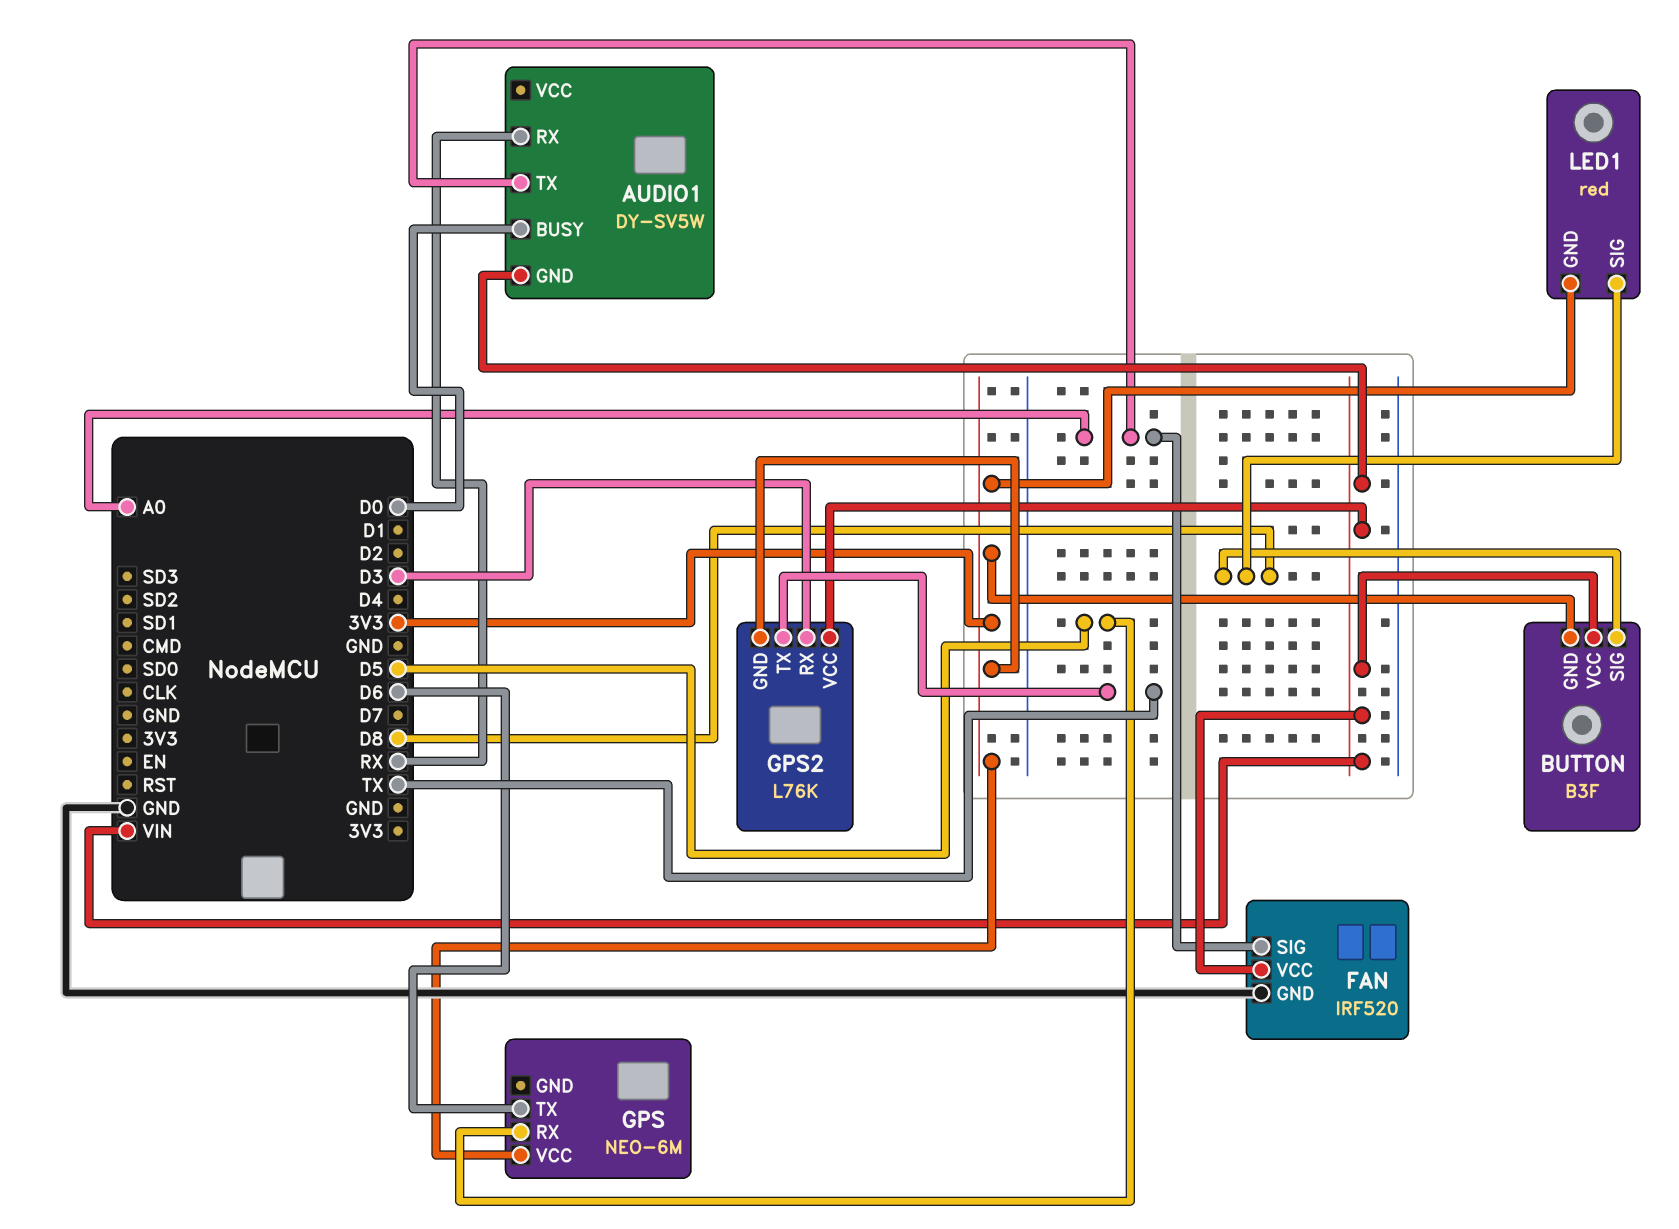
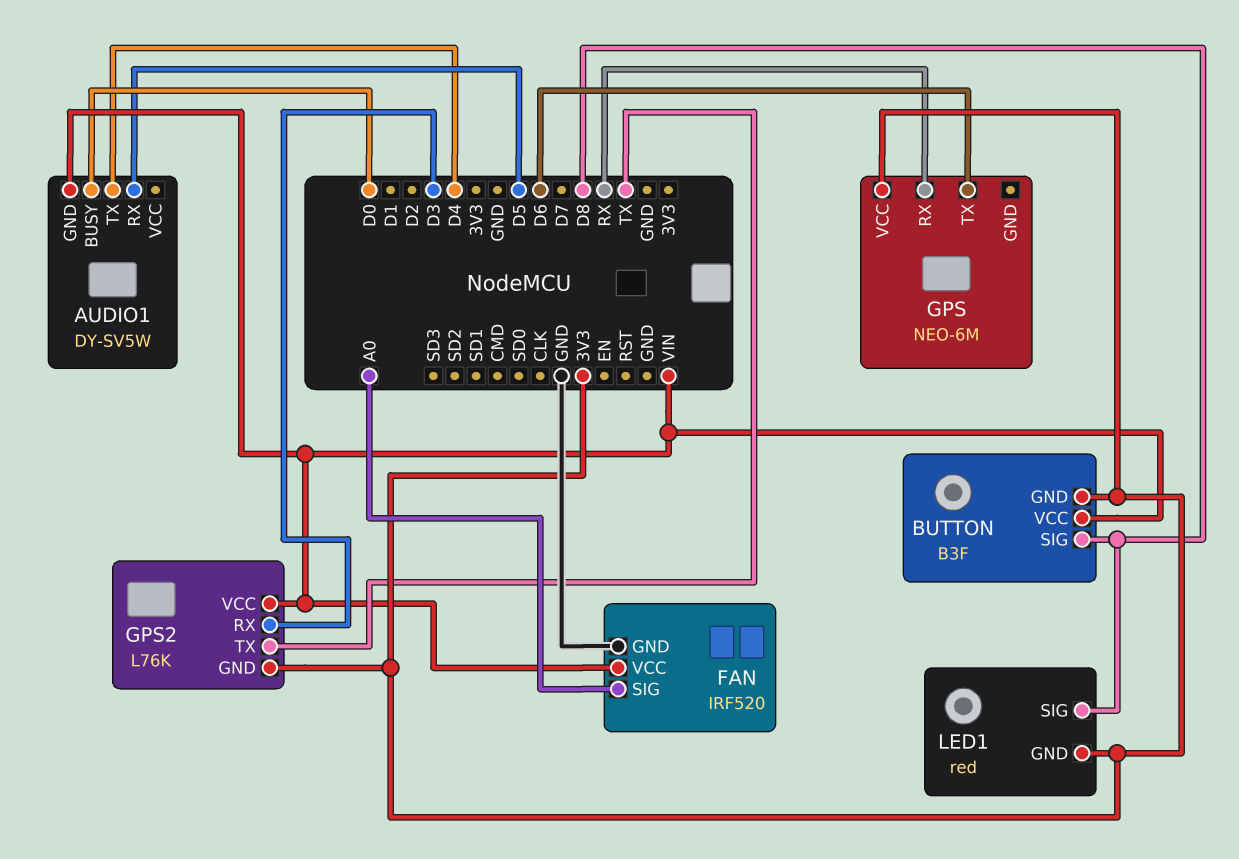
AUDIO1 pin RX: RX -> D5
AUDIO1 pin TX: A0 -> D4
GPS pin RX: D5 -> RX

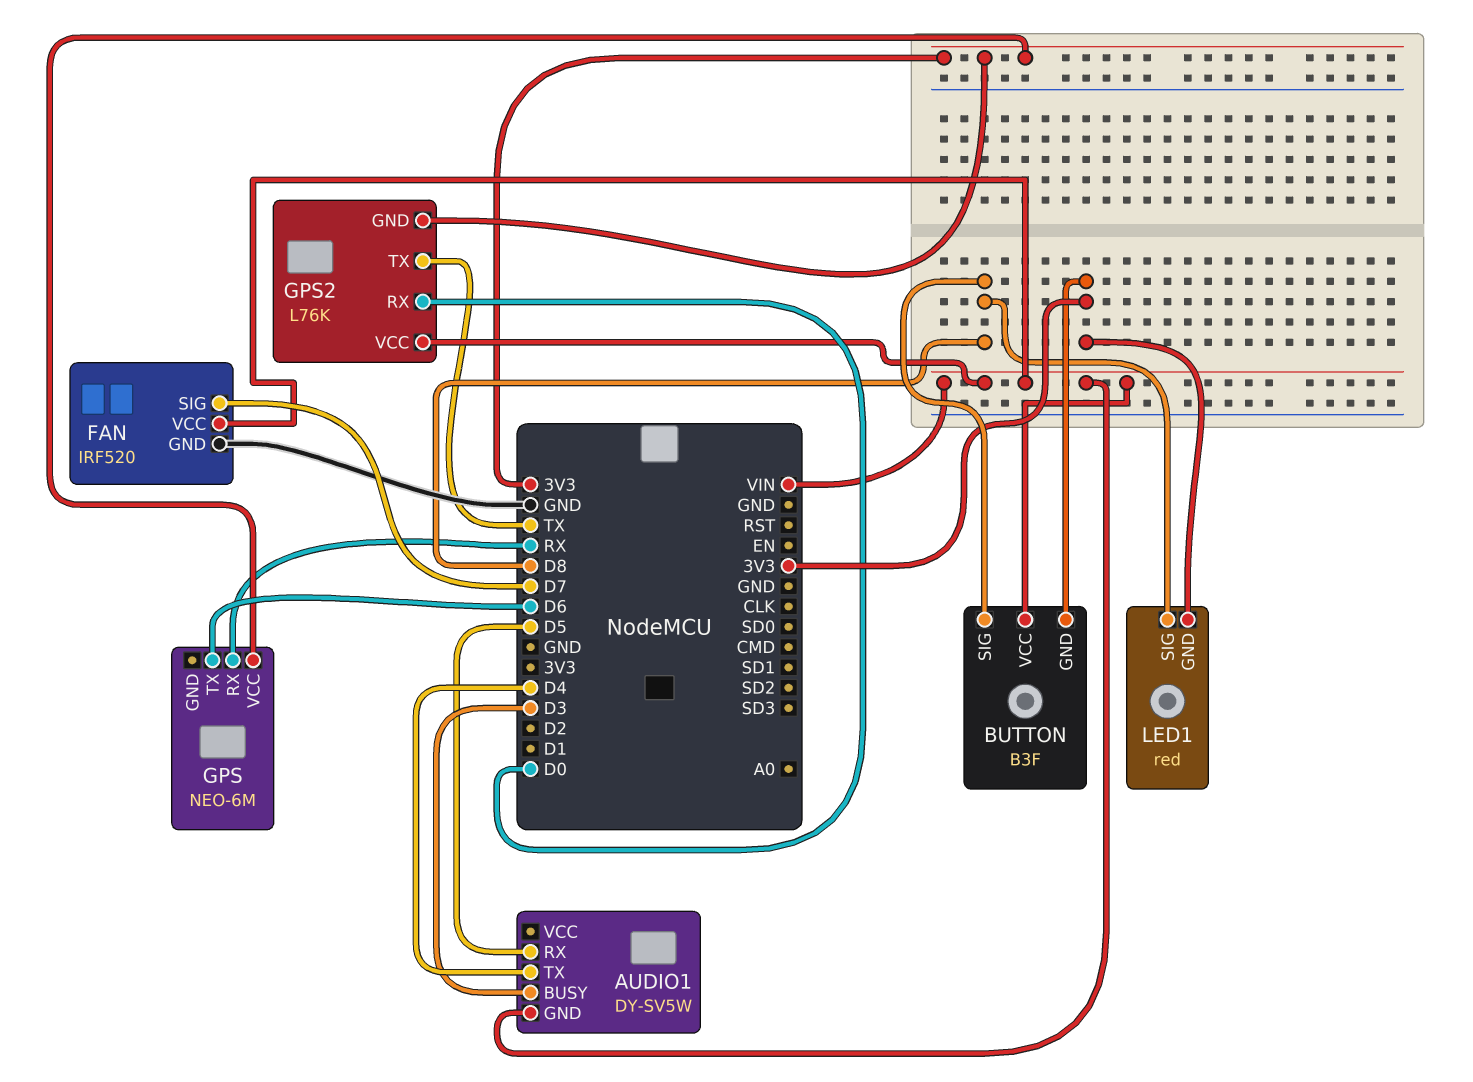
AUDIO1 pin BUSY: D0 -> D3
FAN pin SIG: A0 -> D7
GPS2 pin RX: D3 -> D0

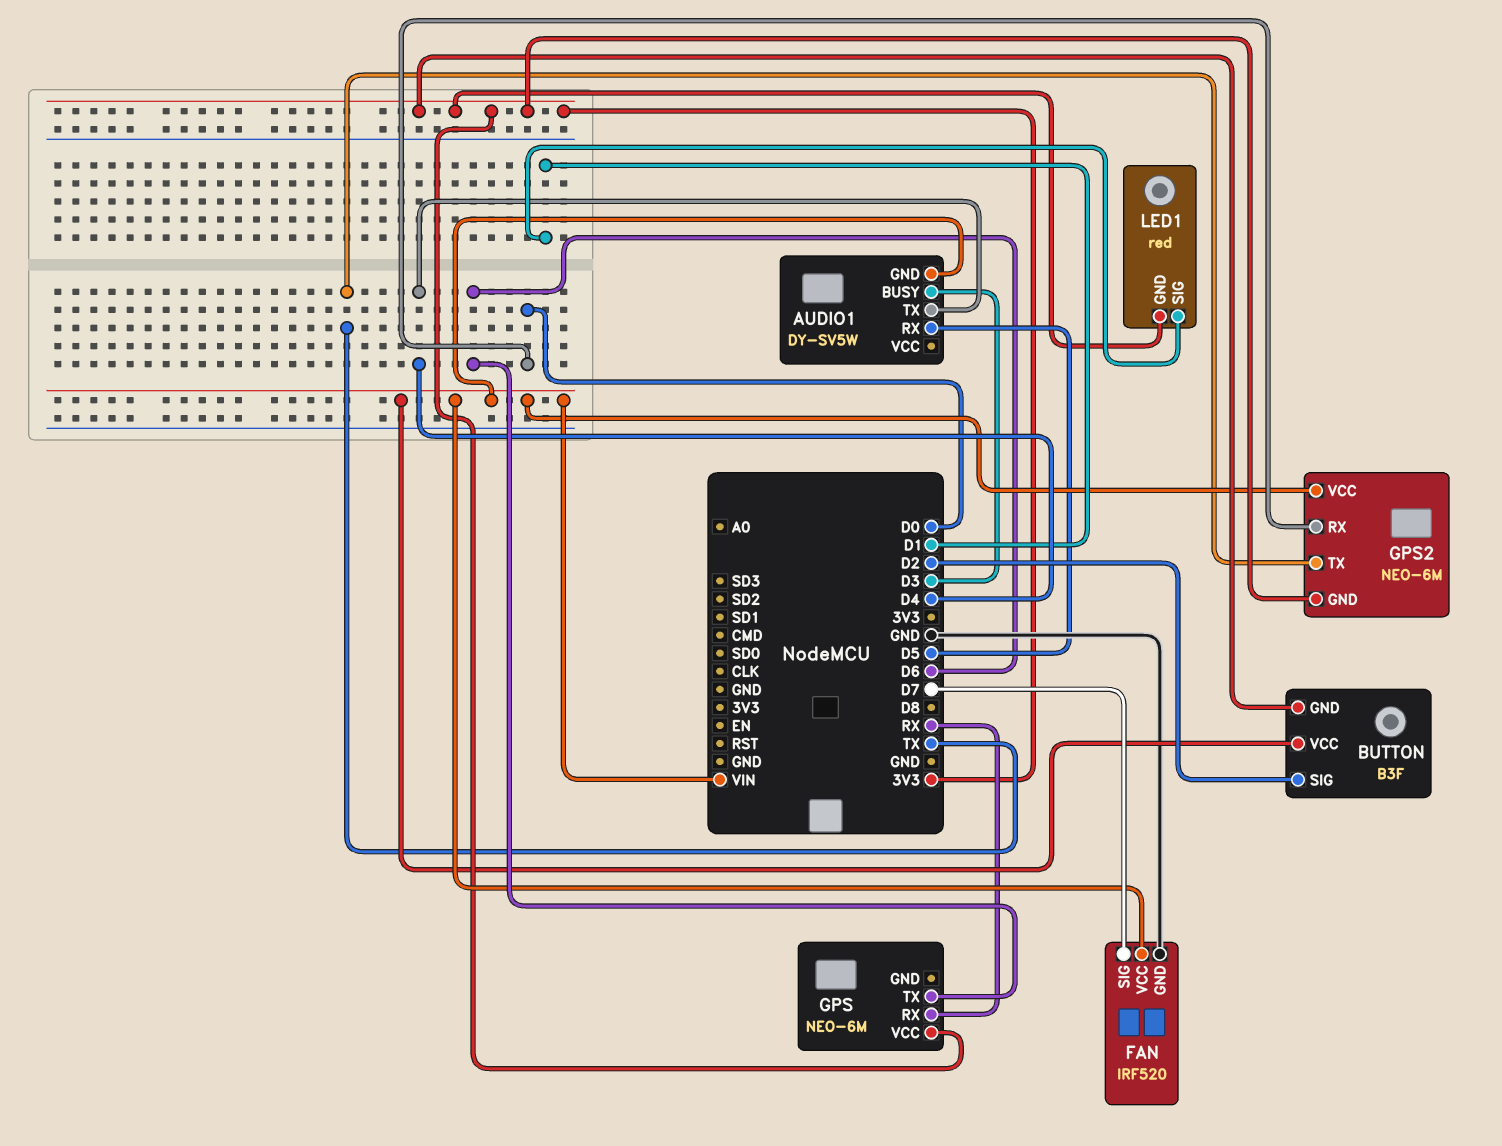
BUTTON pin SIG: D8 -> D2
GPS2: L76K -> NEO-6M
LED1 pin SIG: D8 -> D1

